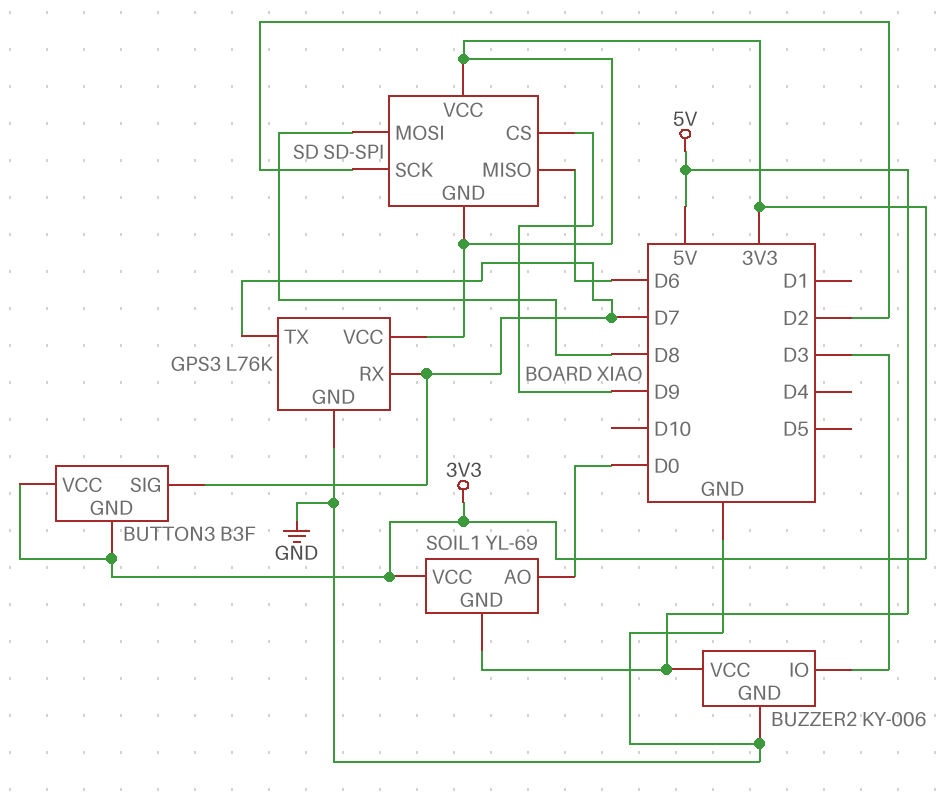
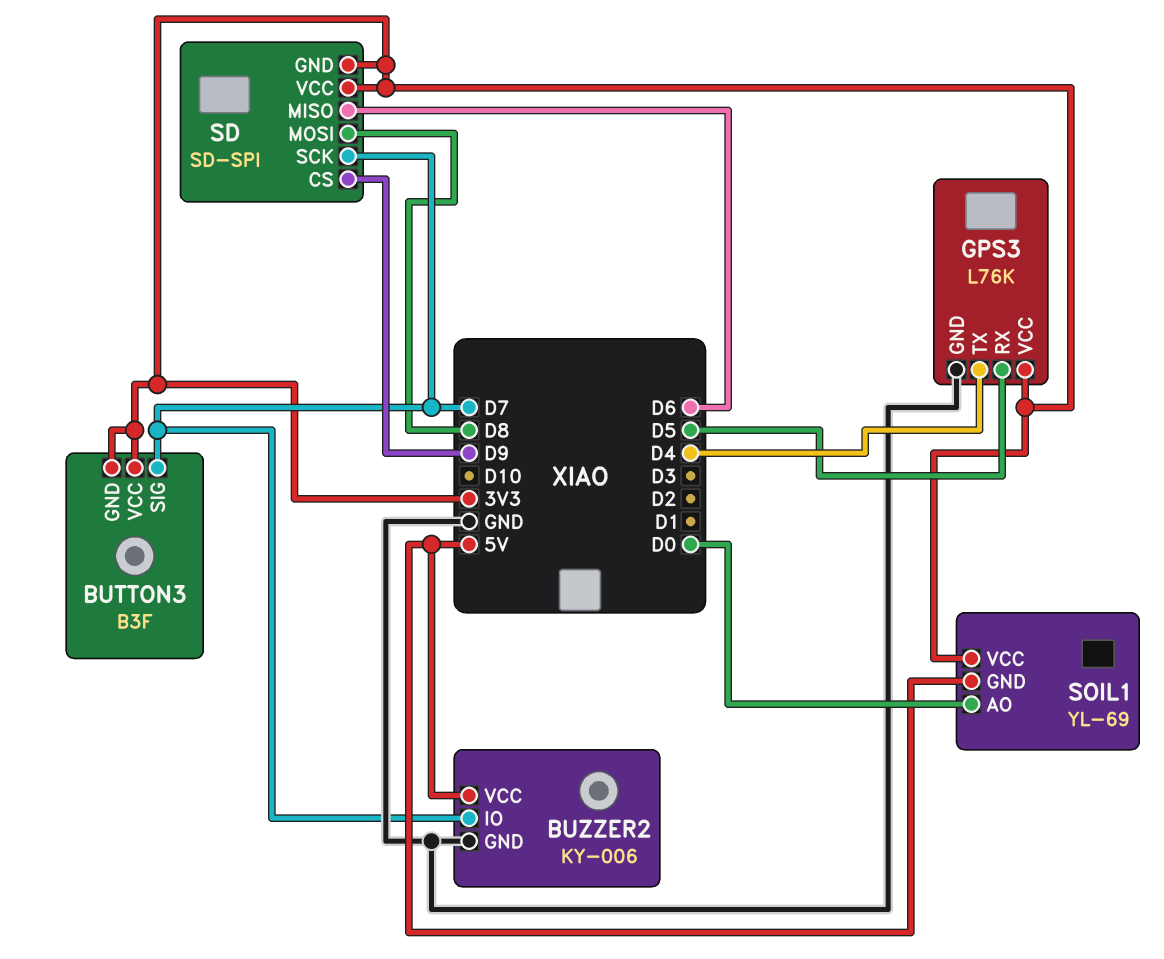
BUZZER2 pin IO: D3 -> D7
GPS3 pin RX: D7 -> D5
GPS3 pin TX: D7 -> D4
SD pin SCK: D2 -> D7

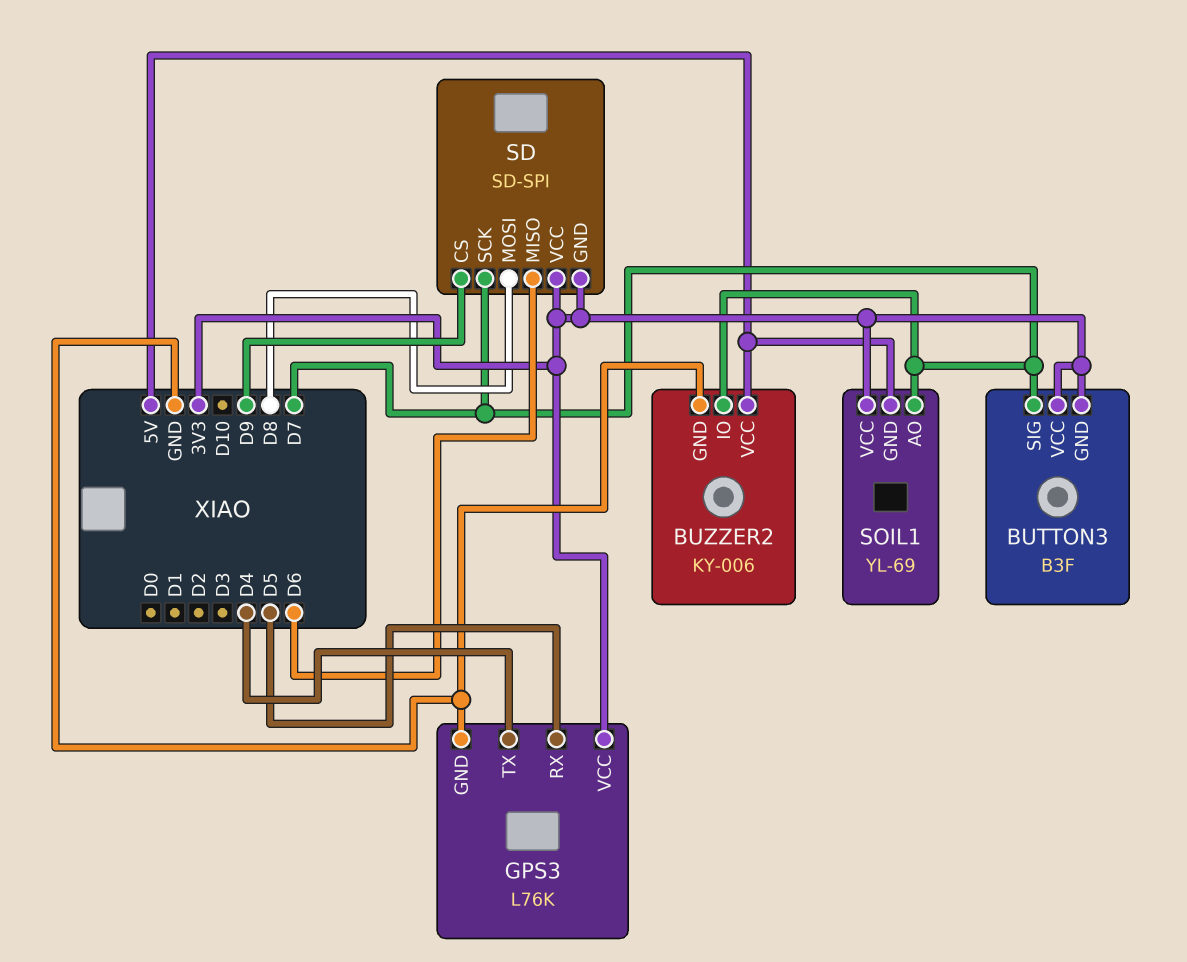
SOIL1 pin AO: D0 -> D7

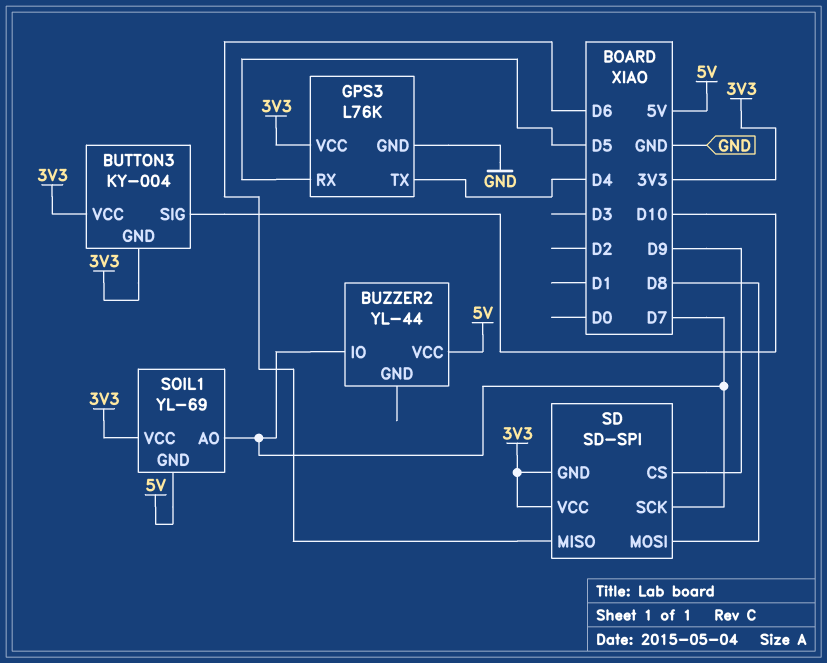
BUTTON3: B3F -> KY-004
BUTTON3 pin SIG: D7 -> D10
BUZZER2: KY-006 -> YL-44
BUZZER2 pin GND: GND -> none

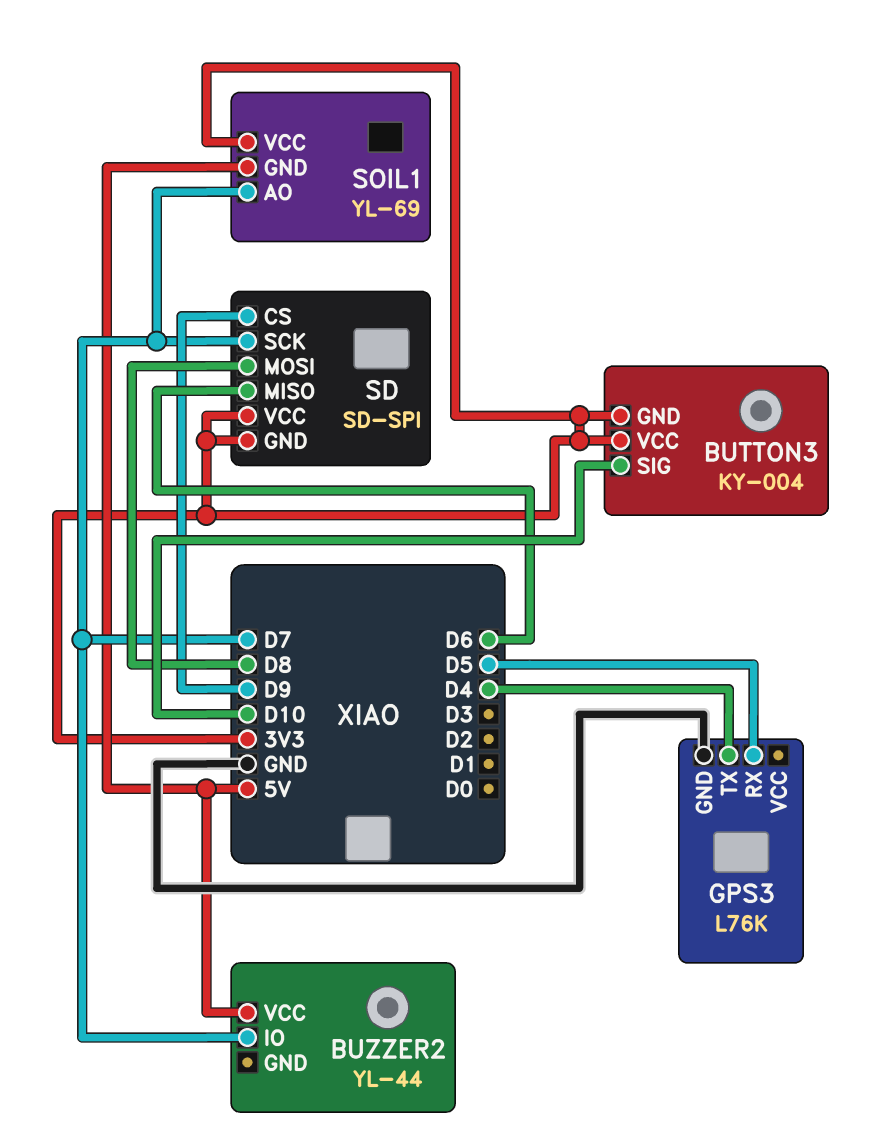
GPS3 pin VCC: 3V3 -> none

